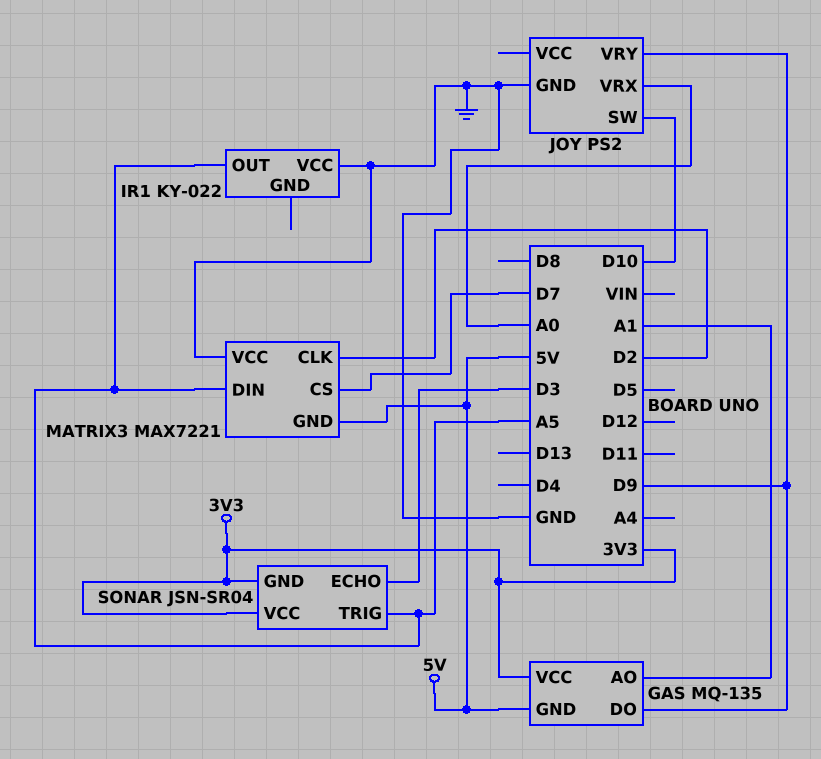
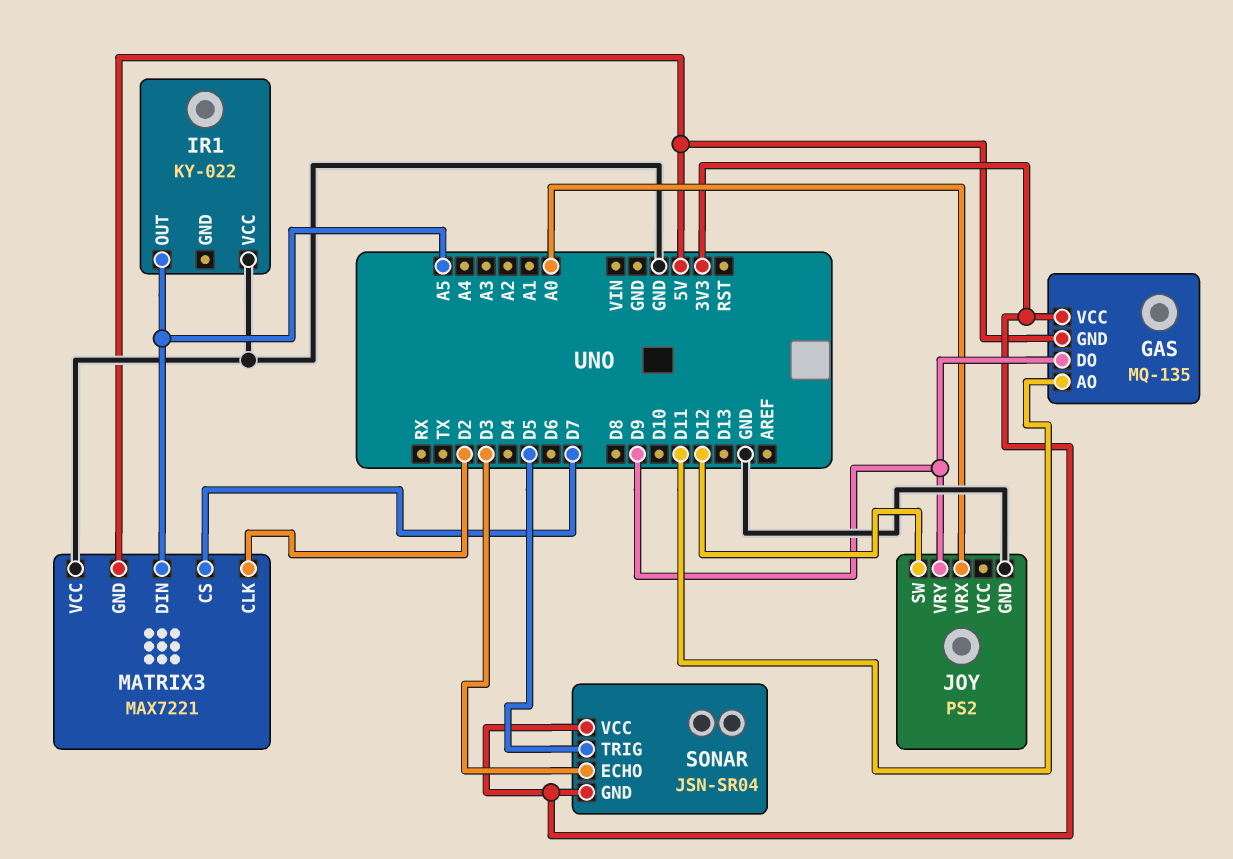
GAS pin AO: A1 -> D11
JOY pin SW: D10 -> D12
SONAR pin TRIG: A5 -> D5

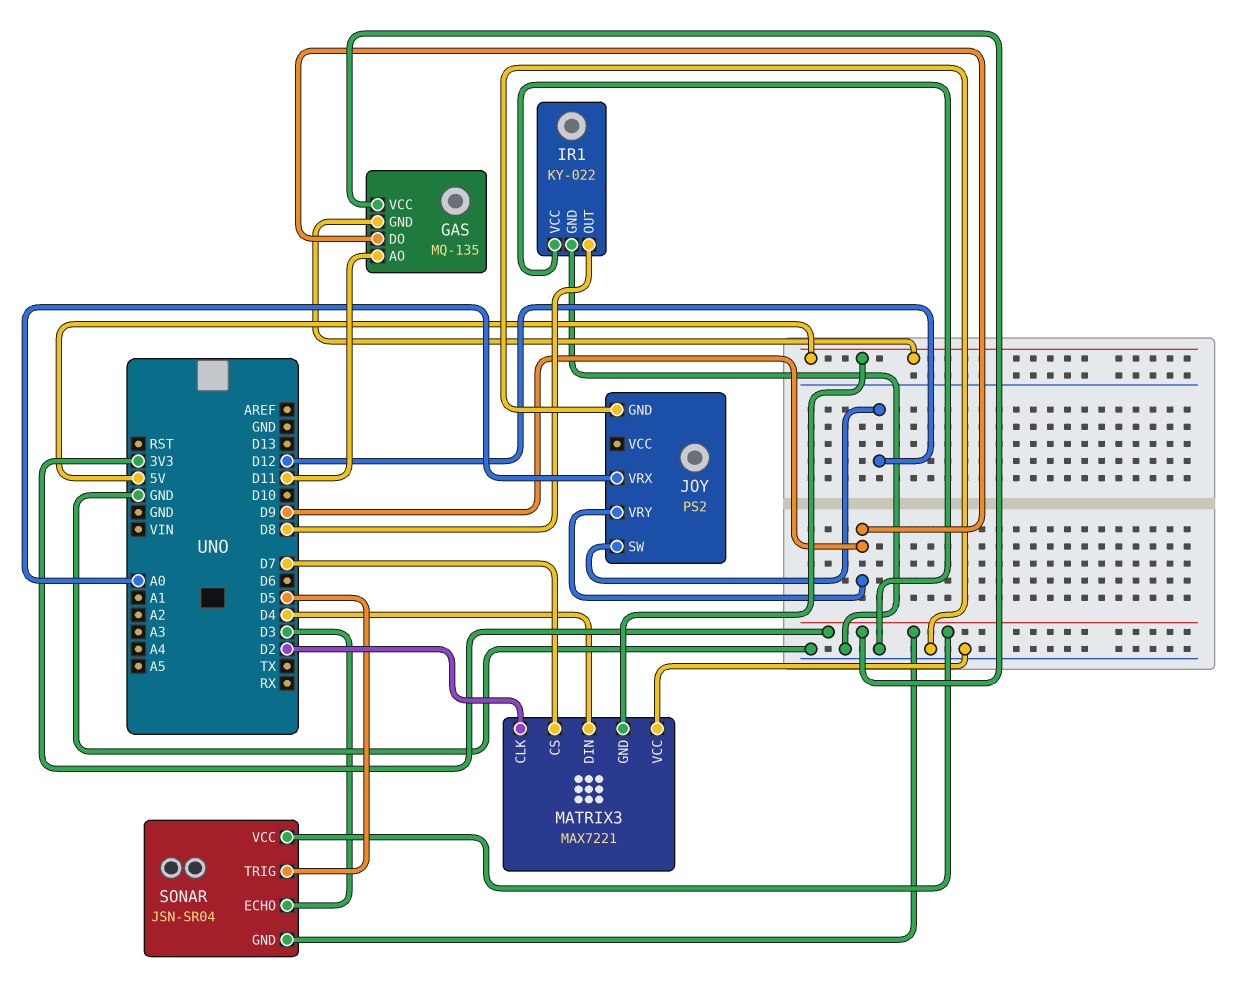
IR1 pin GND: none -> GND
IR1 pin OUT: A5 -> D8
MATRIX3 pin DIN: A5 -> D4

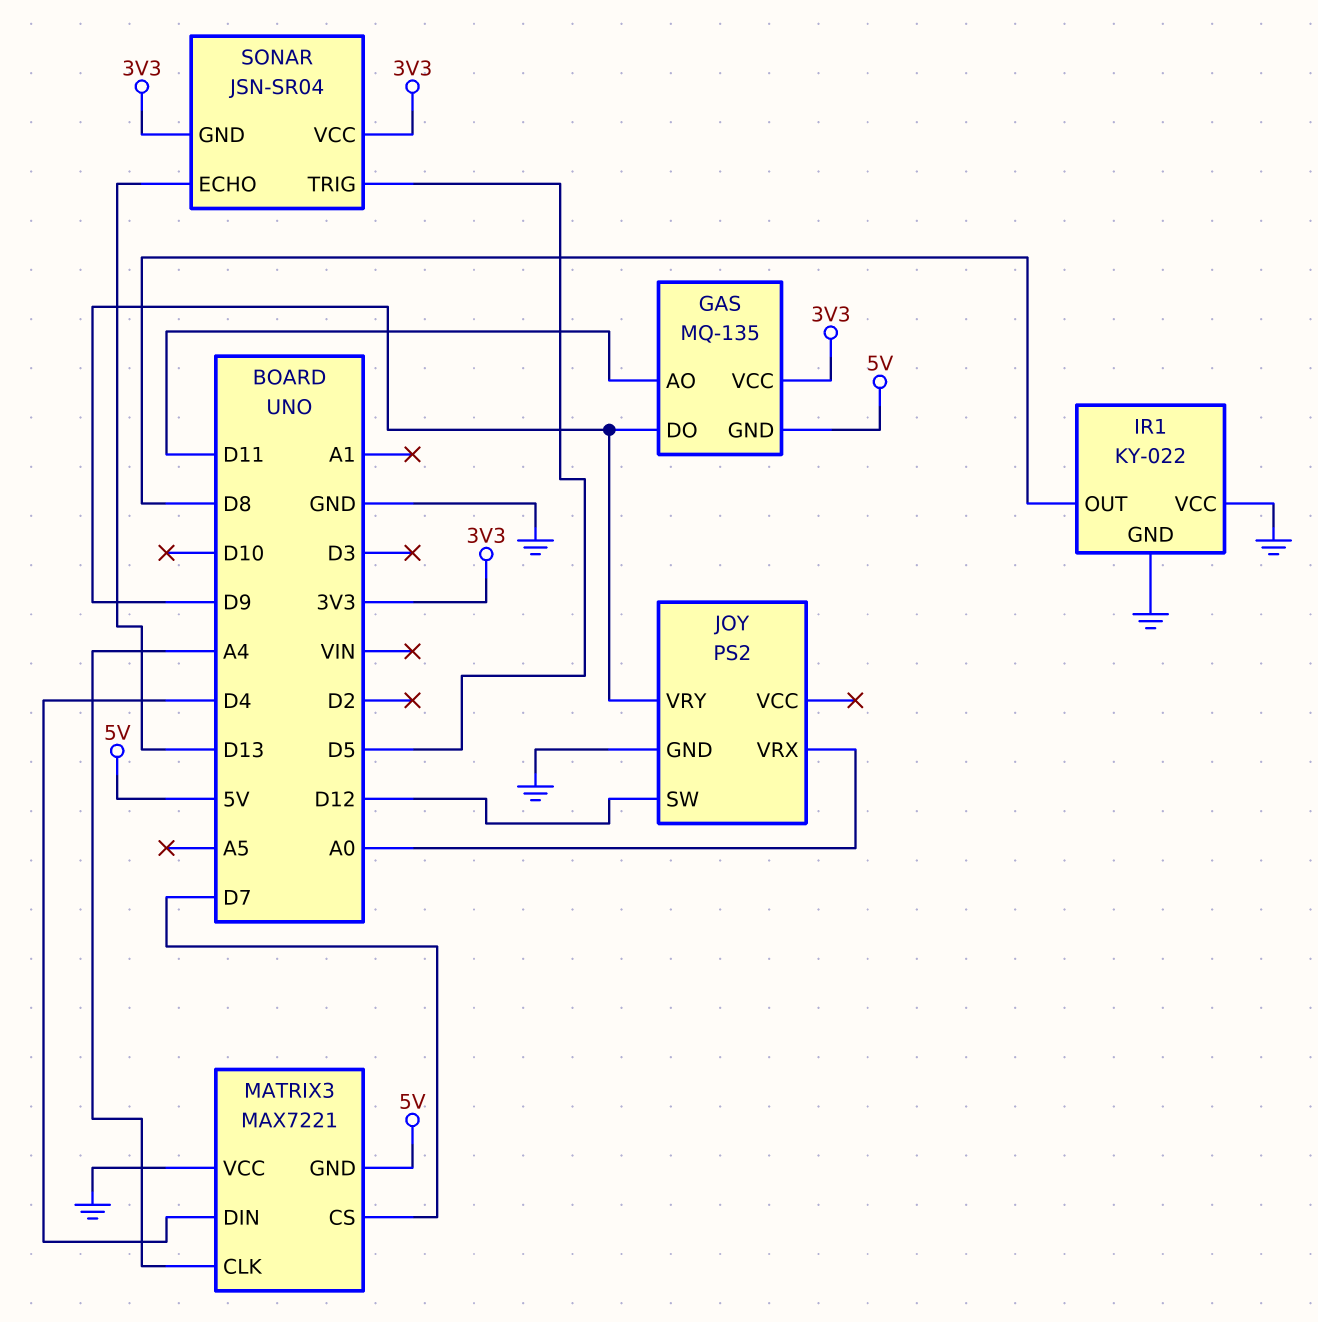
MATRIX3 pin CLK: D2 -> A4
SONAR pin ECHO: D3 -> D13

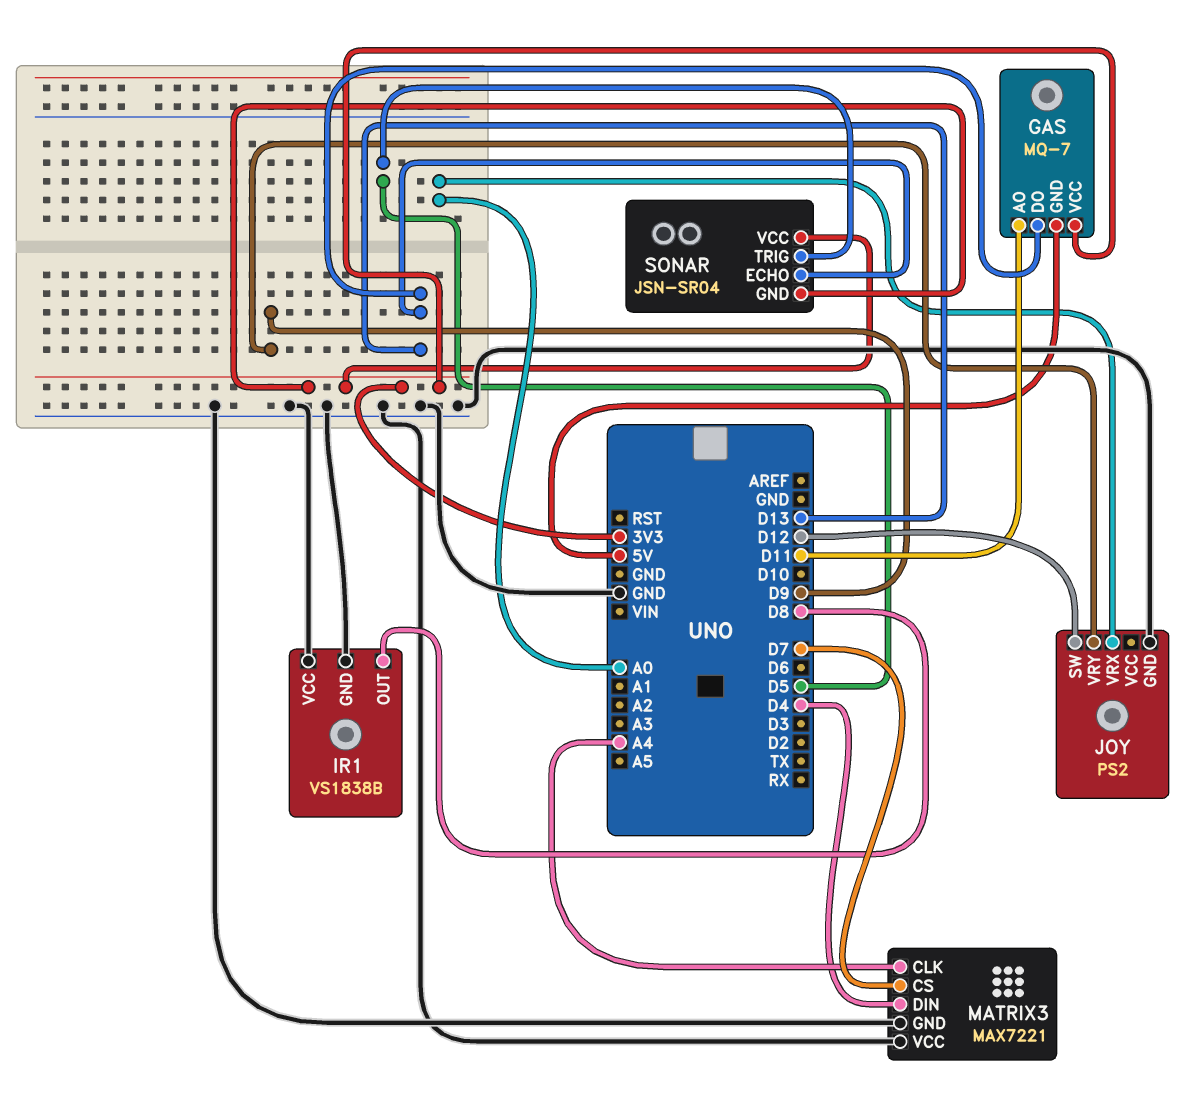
GAS: MQ-135 -> MQ-7
GAS pin DO: D9 -> D13
IR1: KY-022 -> VS1838B
MATRIX3 pin GND: 5V -> GND

